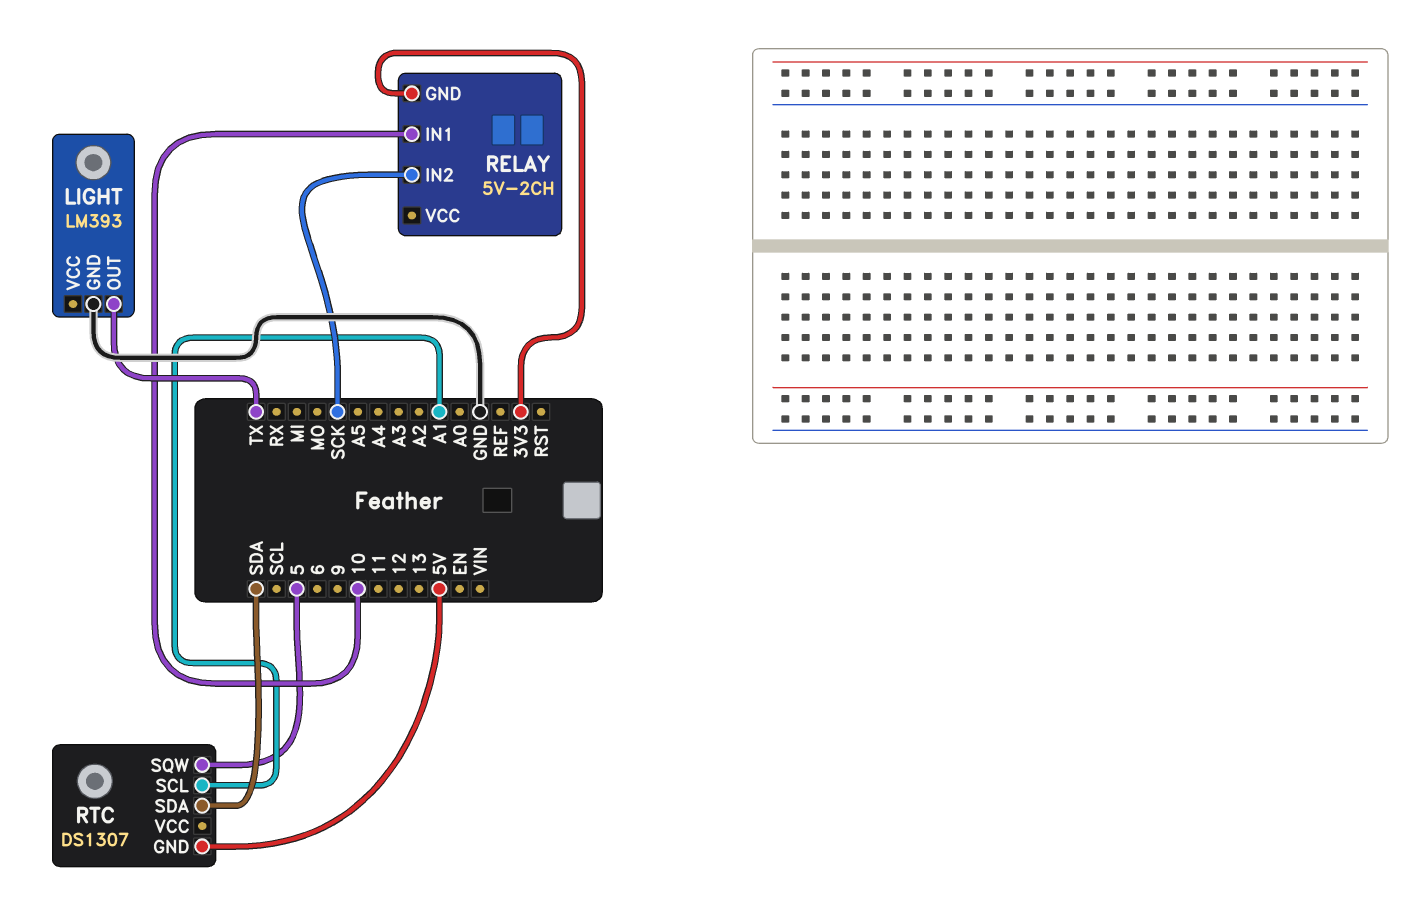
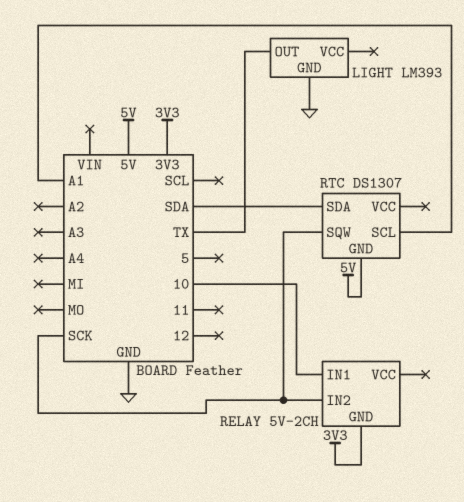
RTC pin SQW: 5 -> SCK

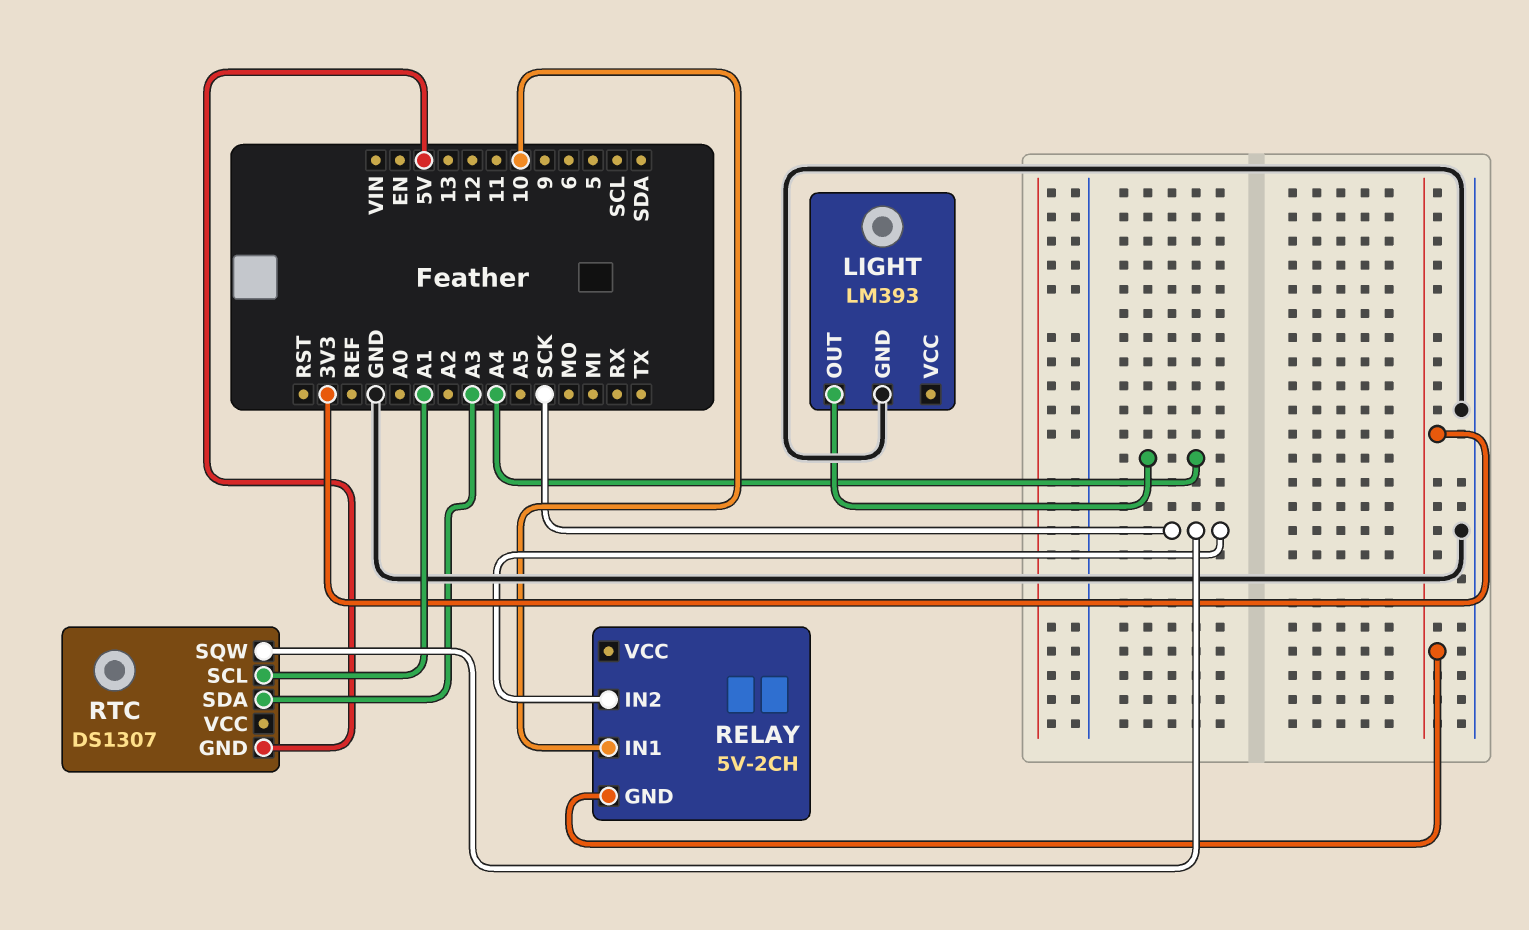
LIGHT pin OUT: TX -> A4
RTC pin SDA: SDA -> A3

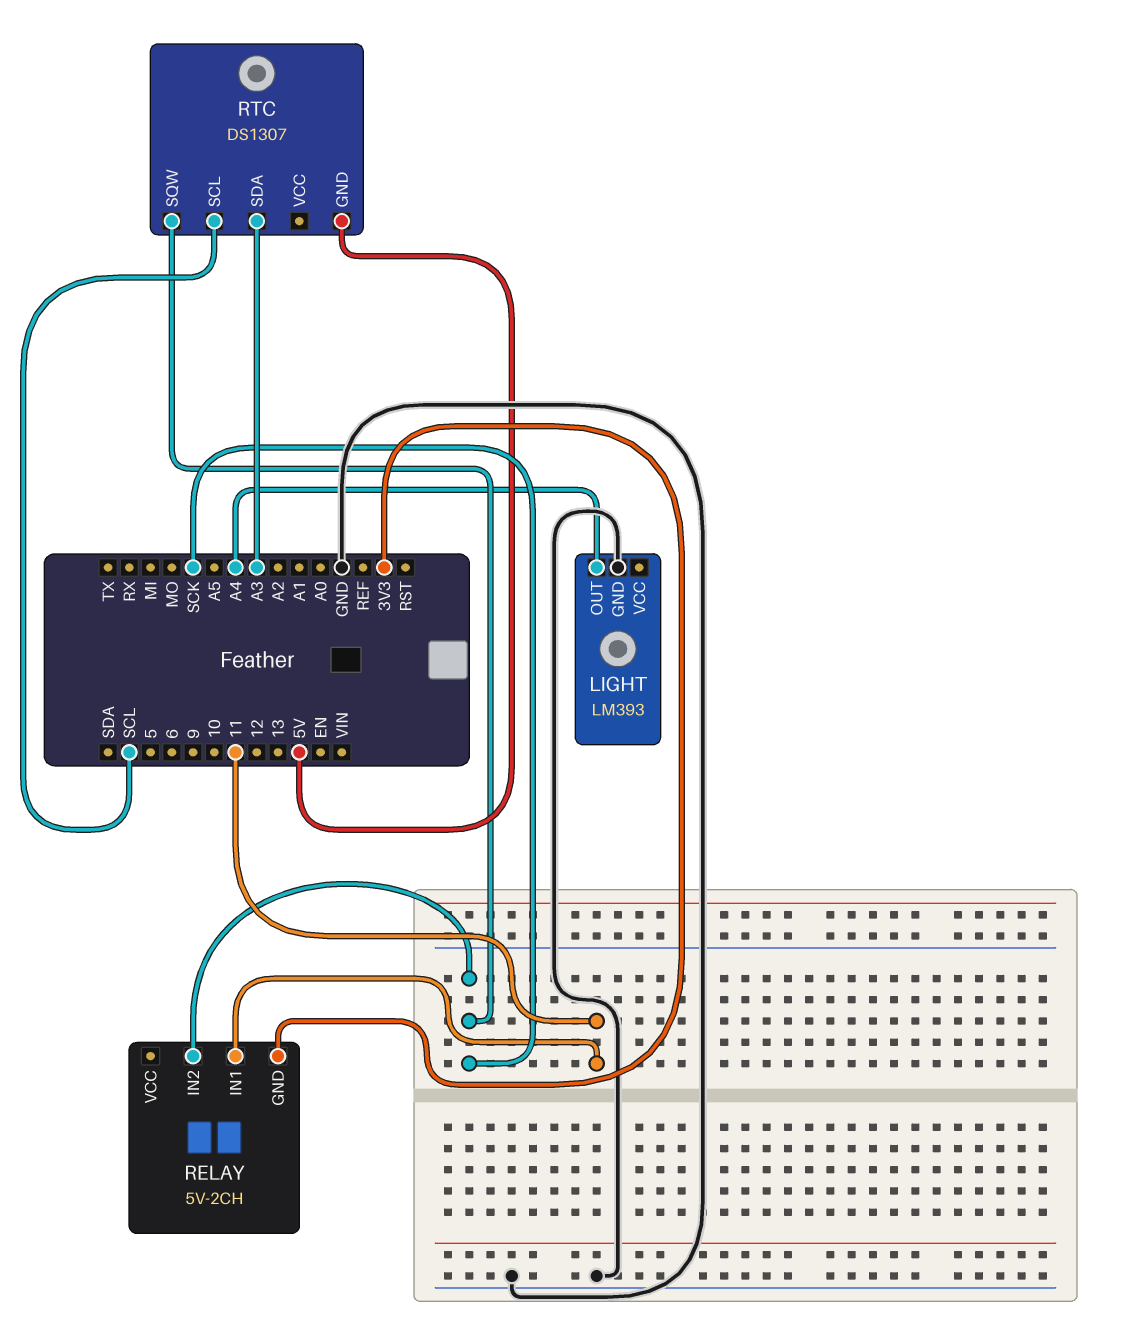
RELAY pin IN1: 10 -> 11
RTC pin SCL: A1 -> SCL

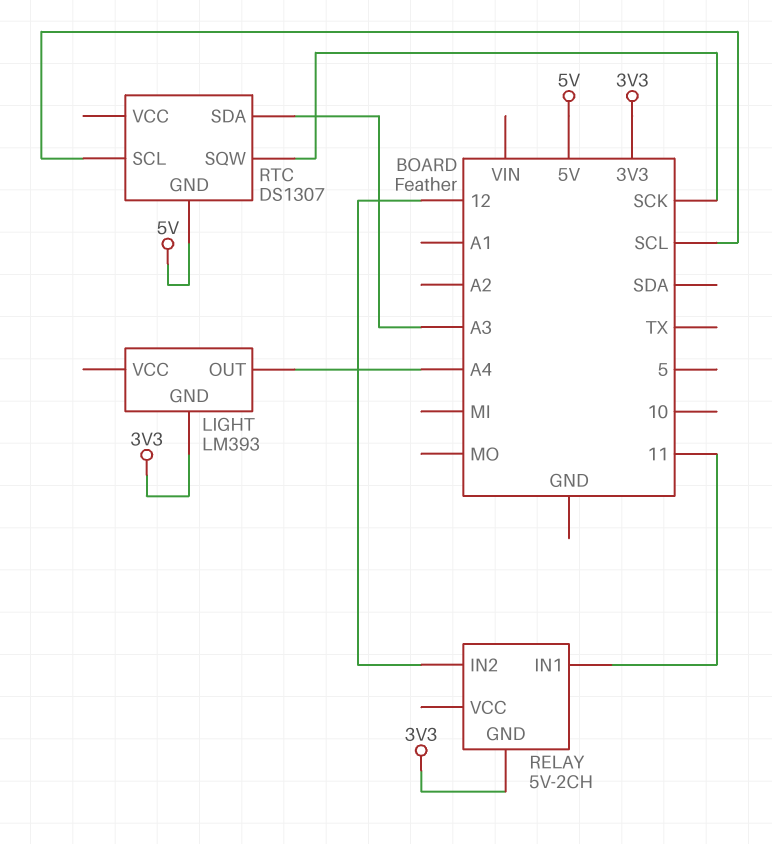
LIGHT pin GND: GND -> 3V3
RELAY pin IN2: SCK -> 12

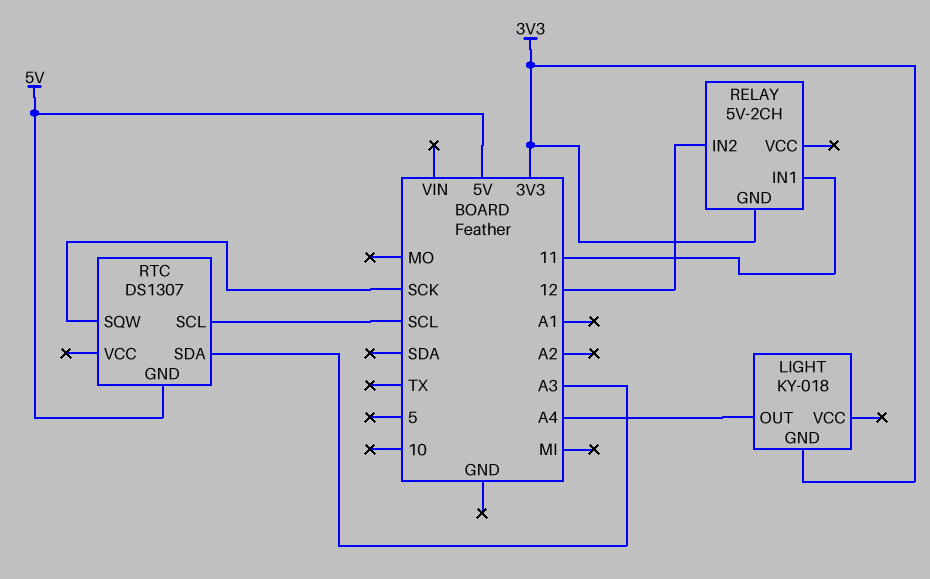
LIGHT: LM393 -> KY-018

